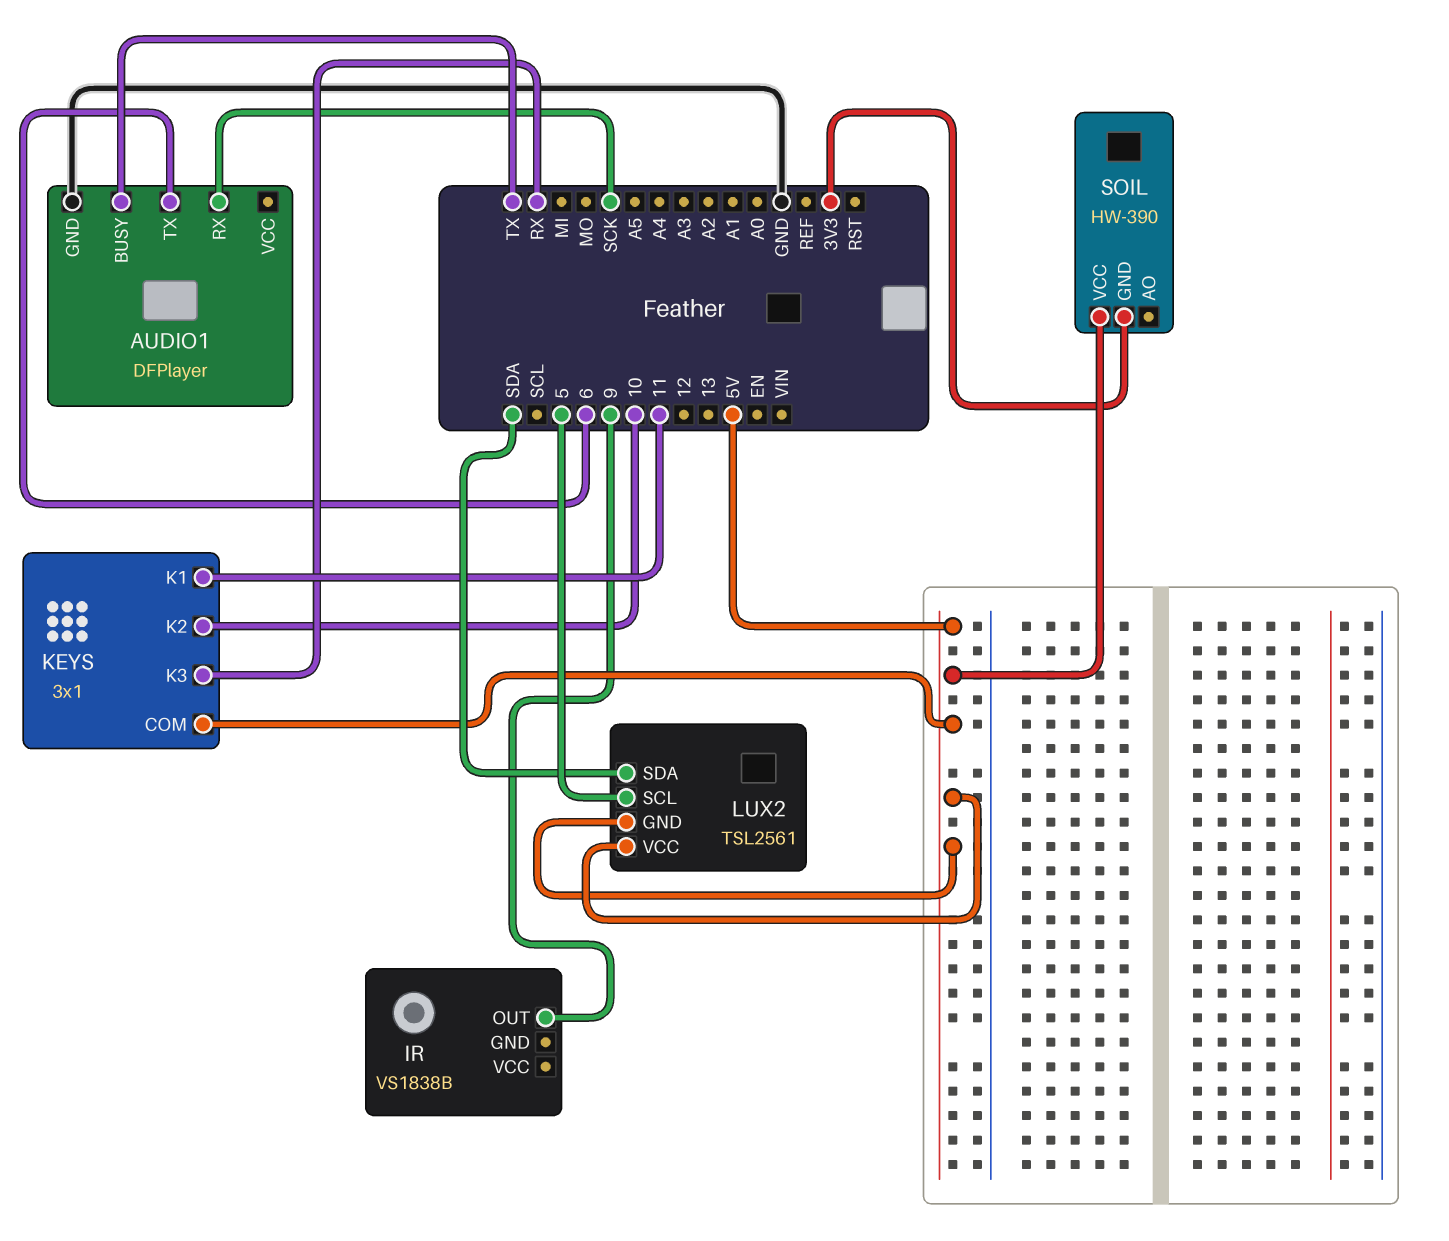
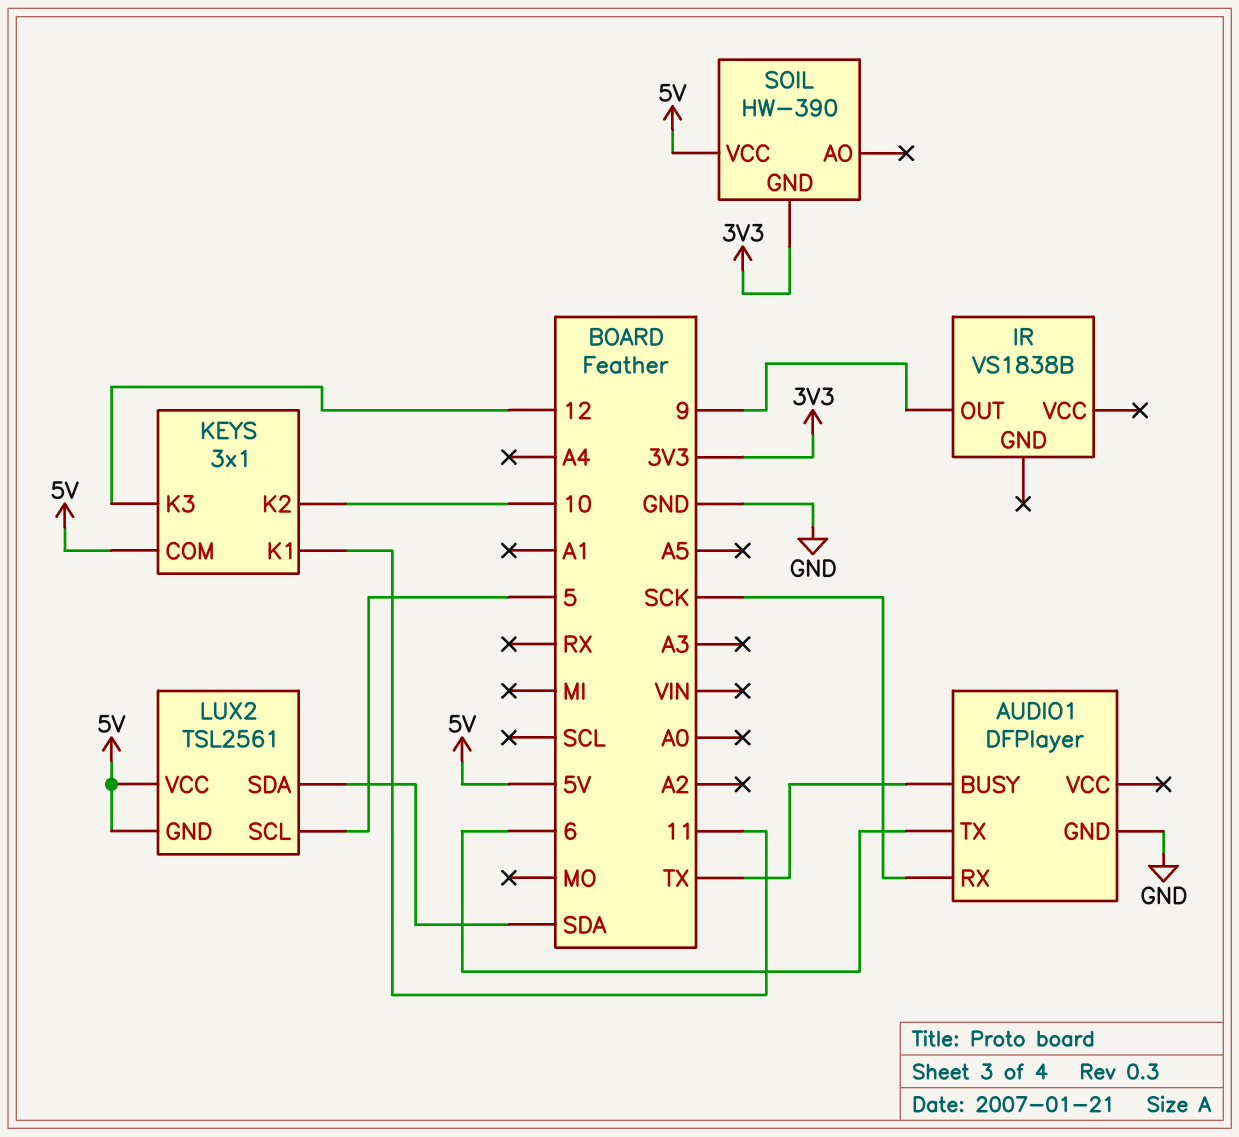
KEYS pin K3: RX -> 12

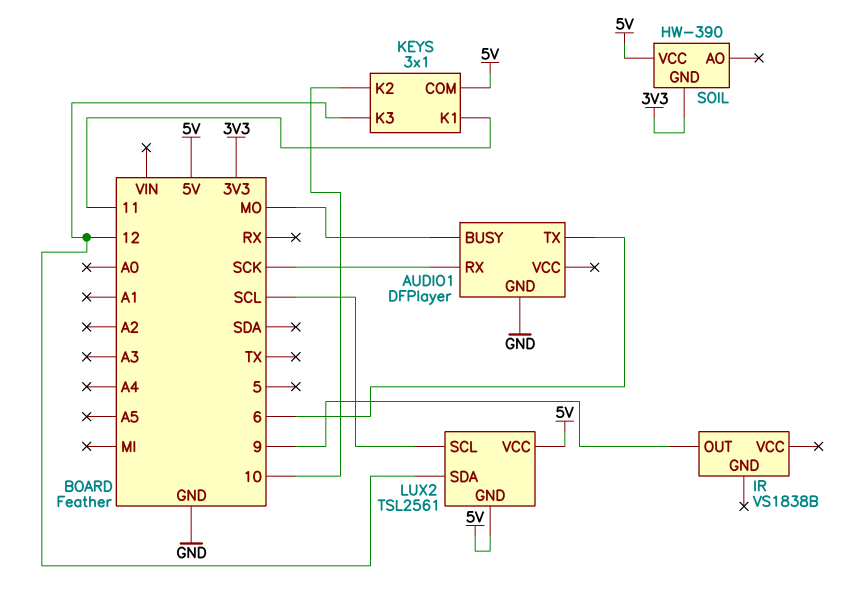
AUDIO1 pin BUSY: TX -> MO
LUX2 pin SCL: 5 -> SCL
LUX2 pin SDA: SDA -> 12

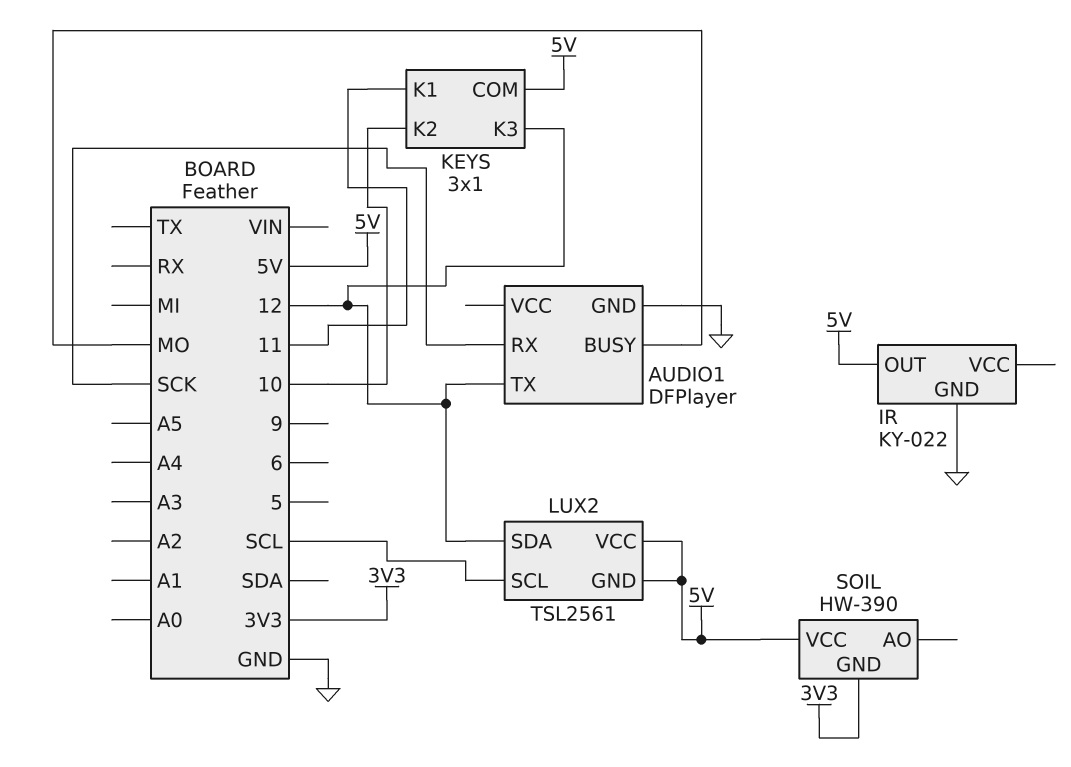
AUDIO1 pin TX: 6 -> 12
IR: VS1838B -> KY-022
IR pin GND: none -> GND
IR pin OUT: 9 -> 5V

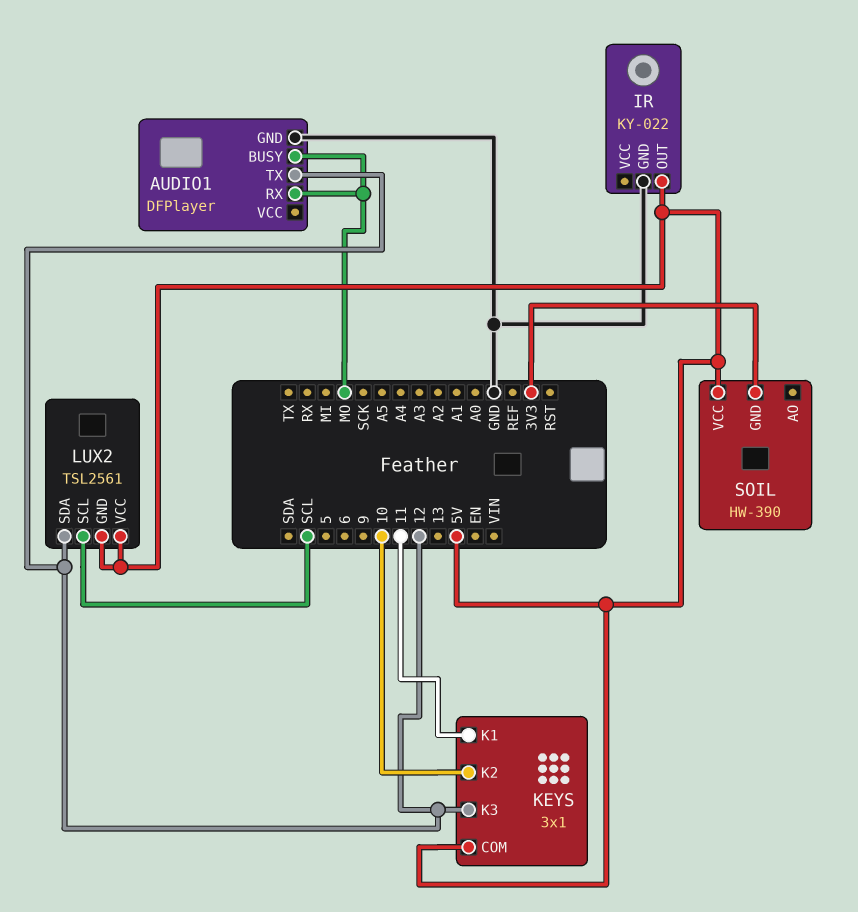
AUDIO1 pin RX: SCK -> MO

